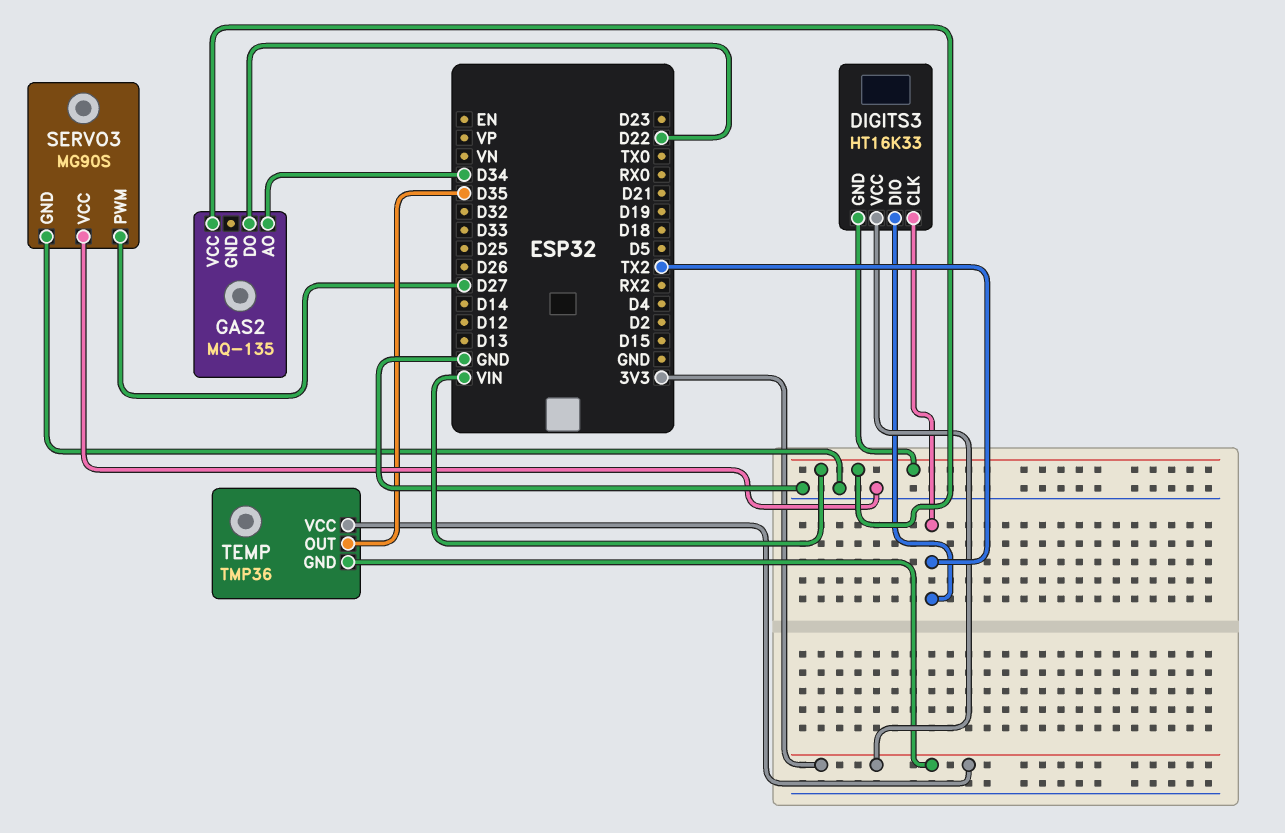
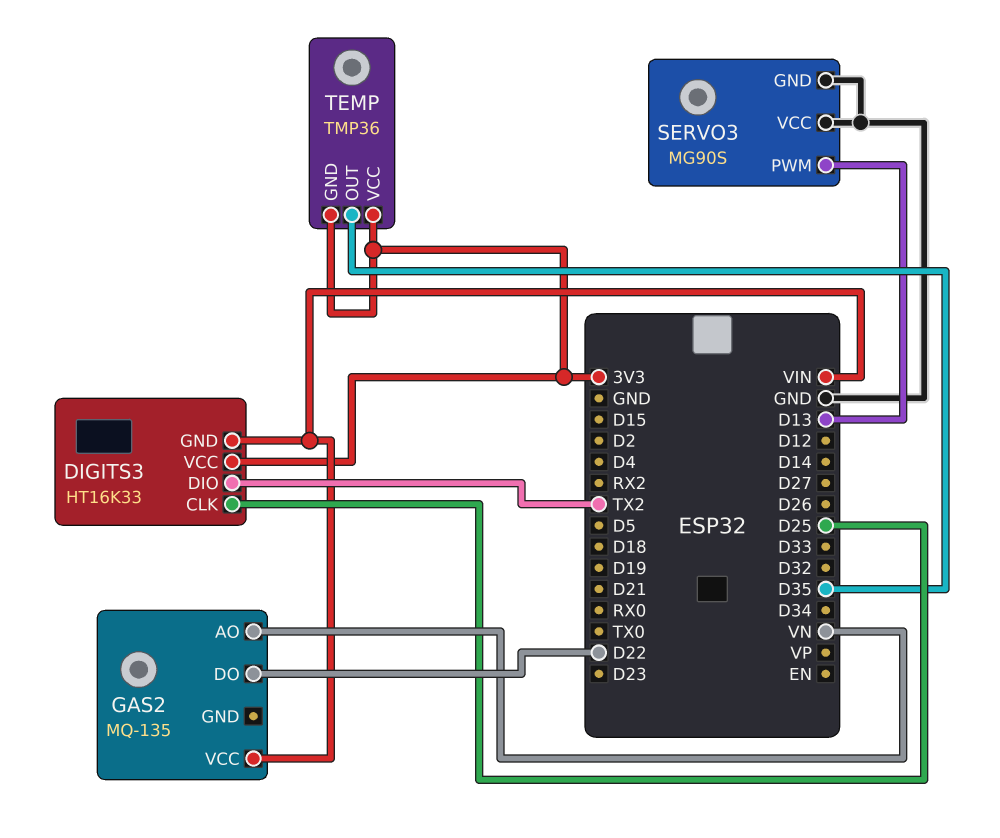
DIGITS3 pin CLK: TX2 -> D25
GAS2 pin AO: D34 -> VN
SERVO3 pin PWM: D27 -> D13

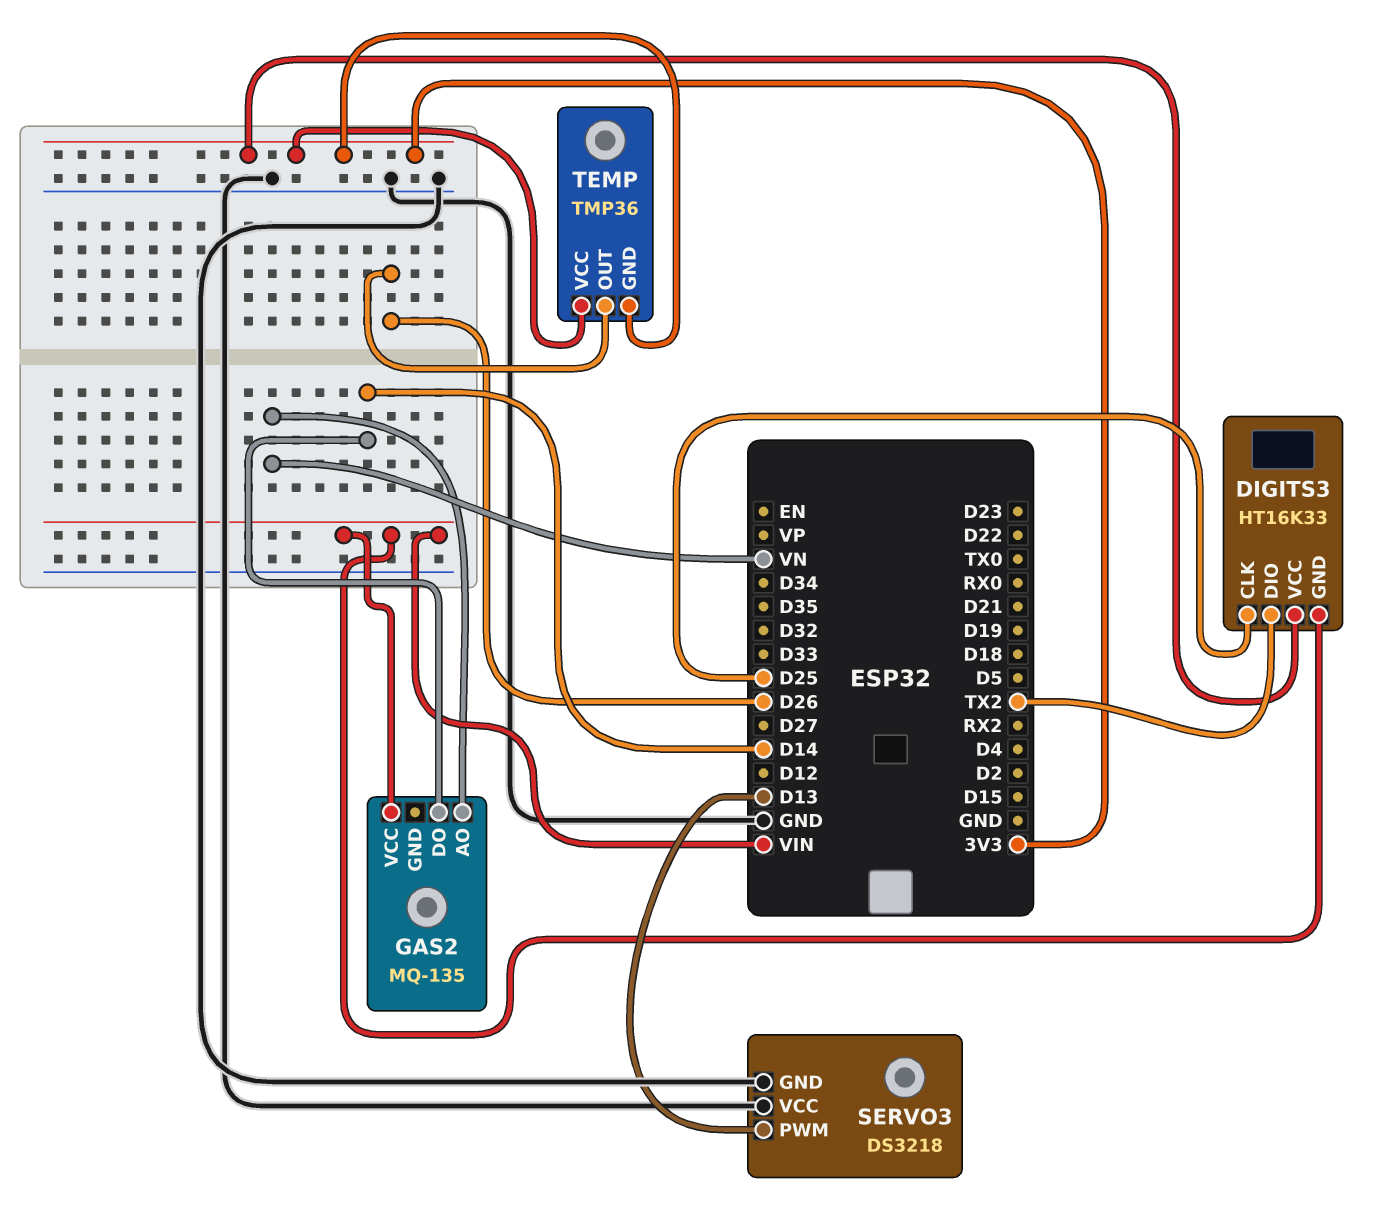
GAS2 pin DO: D22 -> D14
SERVO3: MG90S -> DS3218
TEMP pin OUT: D35 -> D26

